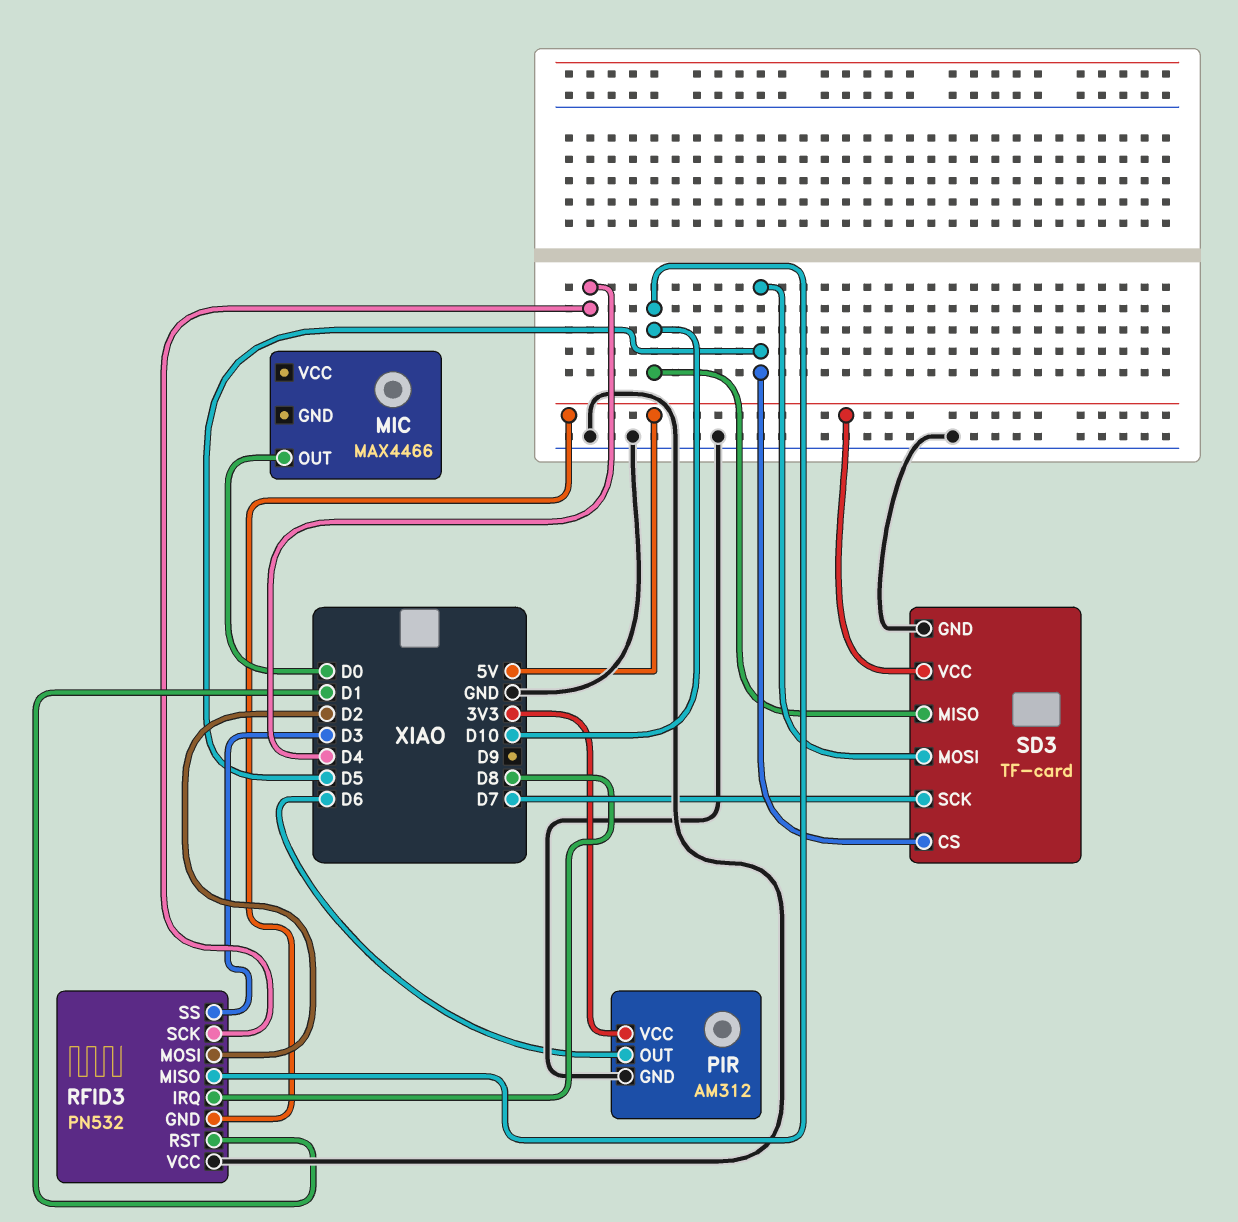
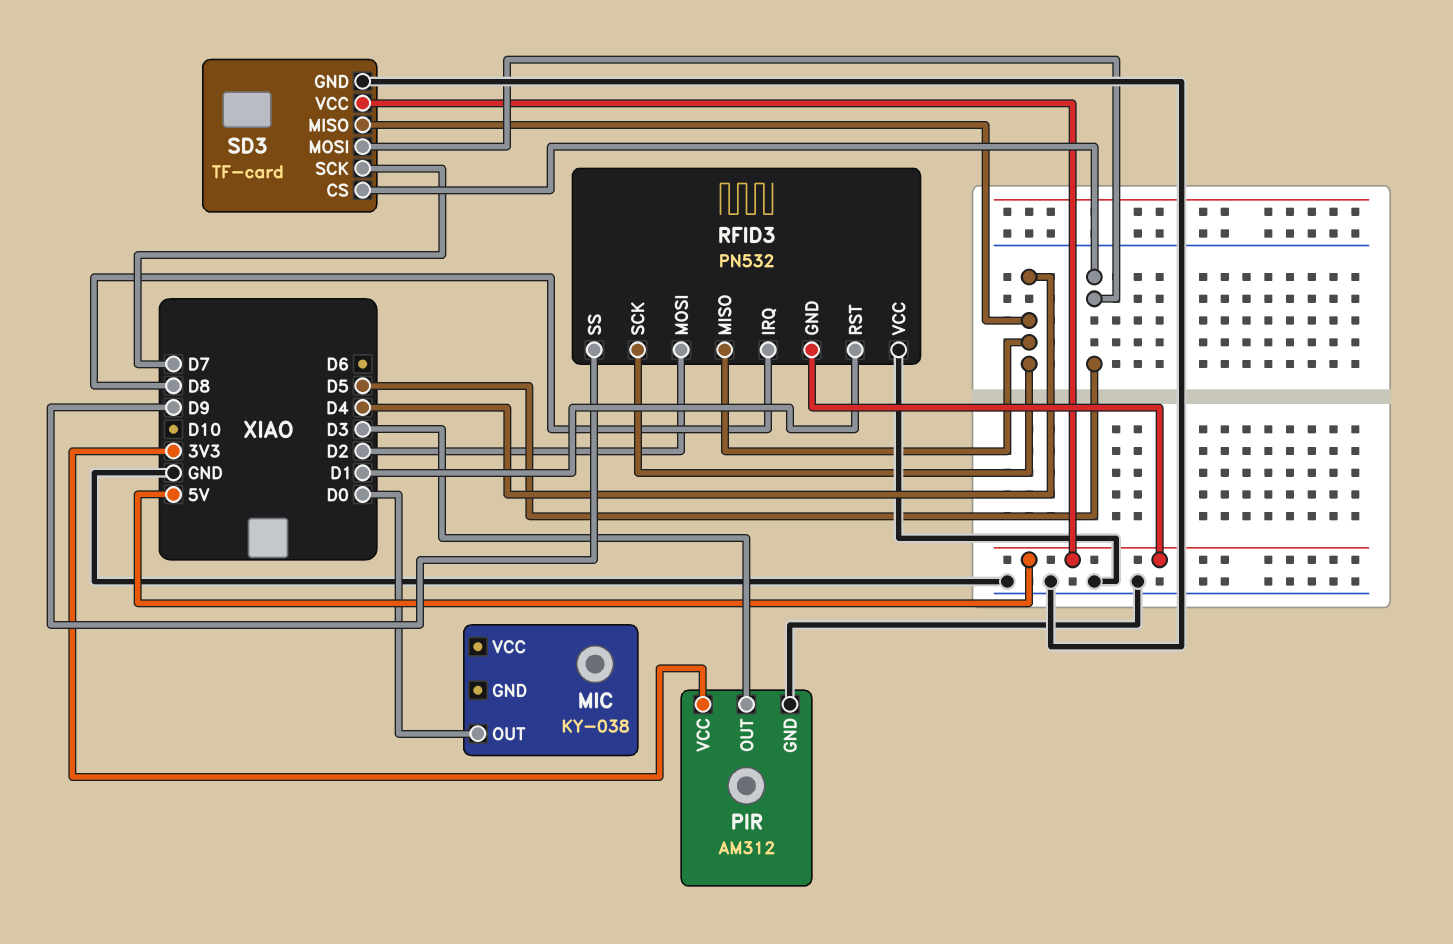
MIC: MAX4466 -> KY-038
PIR pin OUT: D6 -> D3
RFID3 pin MISO: D10 -> D4
RFID3 pin SS: D3 -> D9
SD3 pin MISO: D10 -> D4

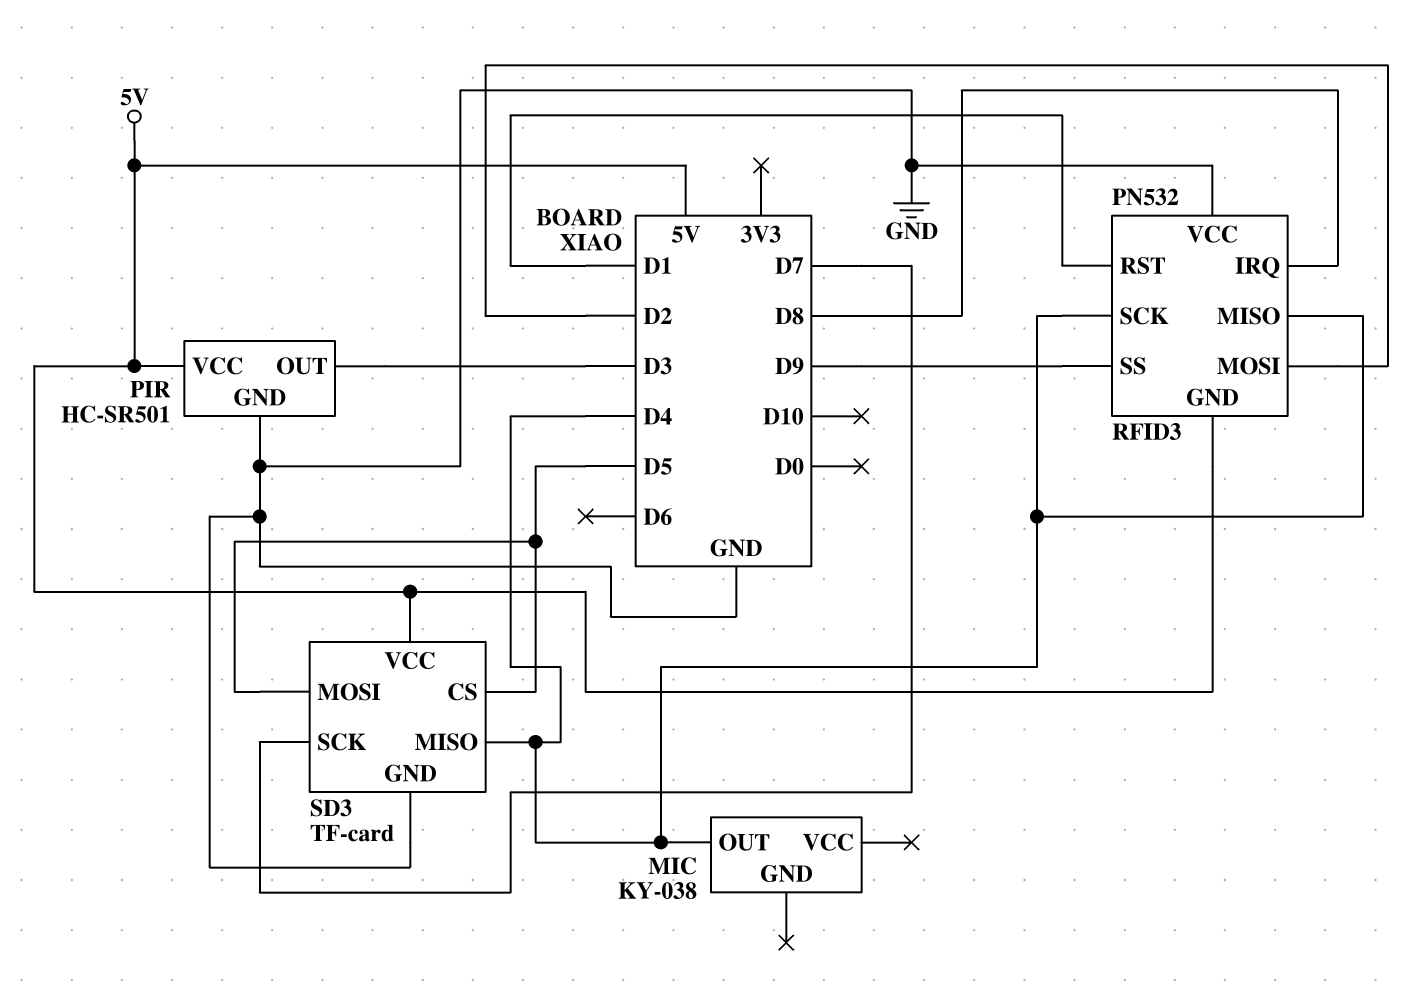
MIC pin OUT: D0 -> D4
PIR: AM312 -> HC-SR501
PIR pin VCC: 3V3 -> 5V

